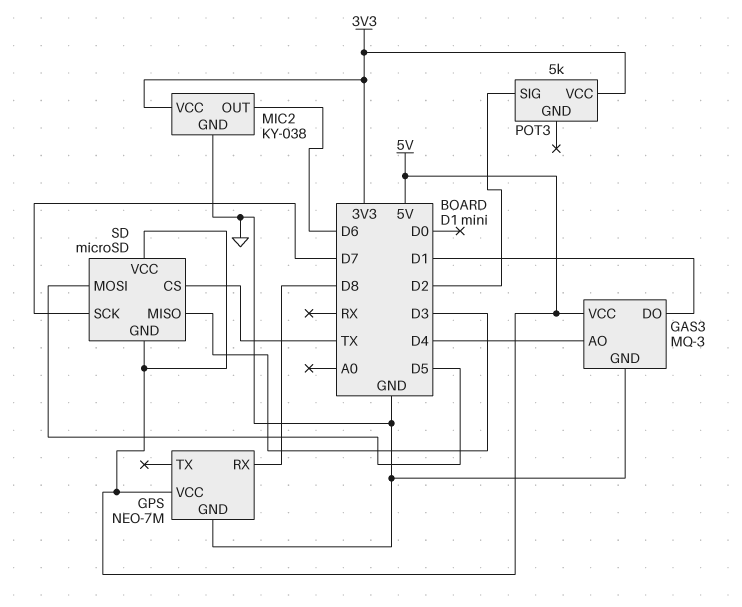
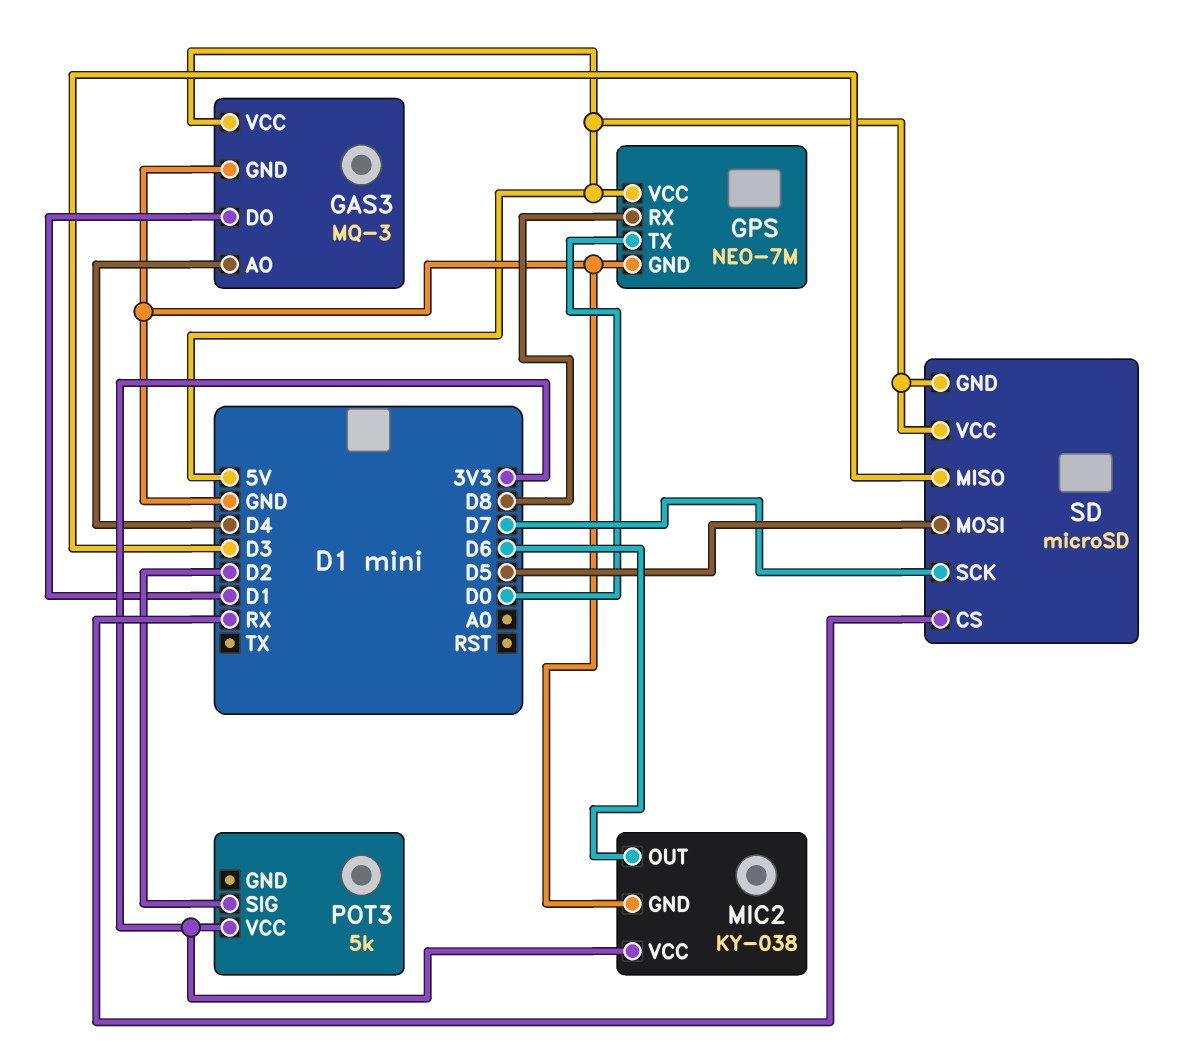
GPS pin TX: none -> D0
SD pin CS: TX -> RX

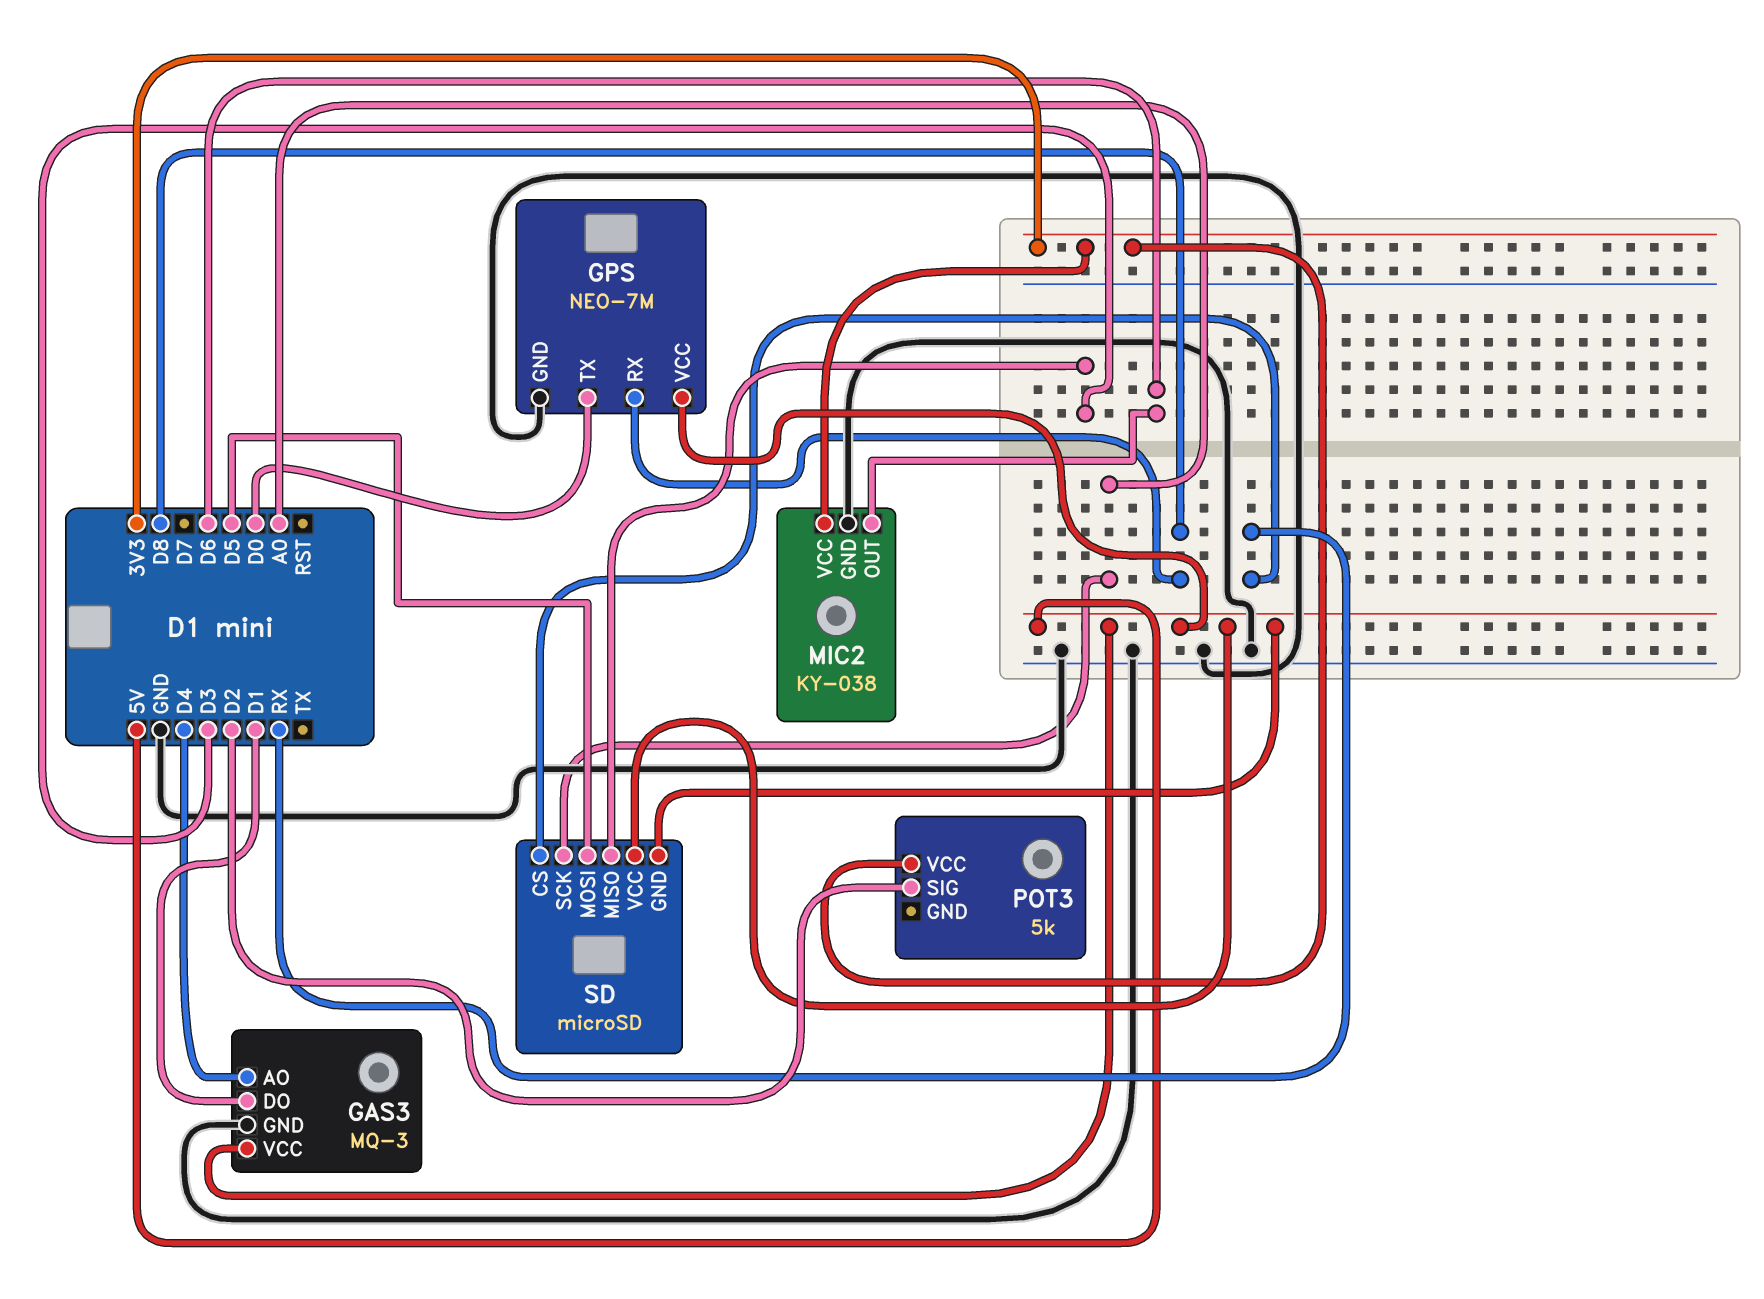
SD pin SCK: D7 -> A0

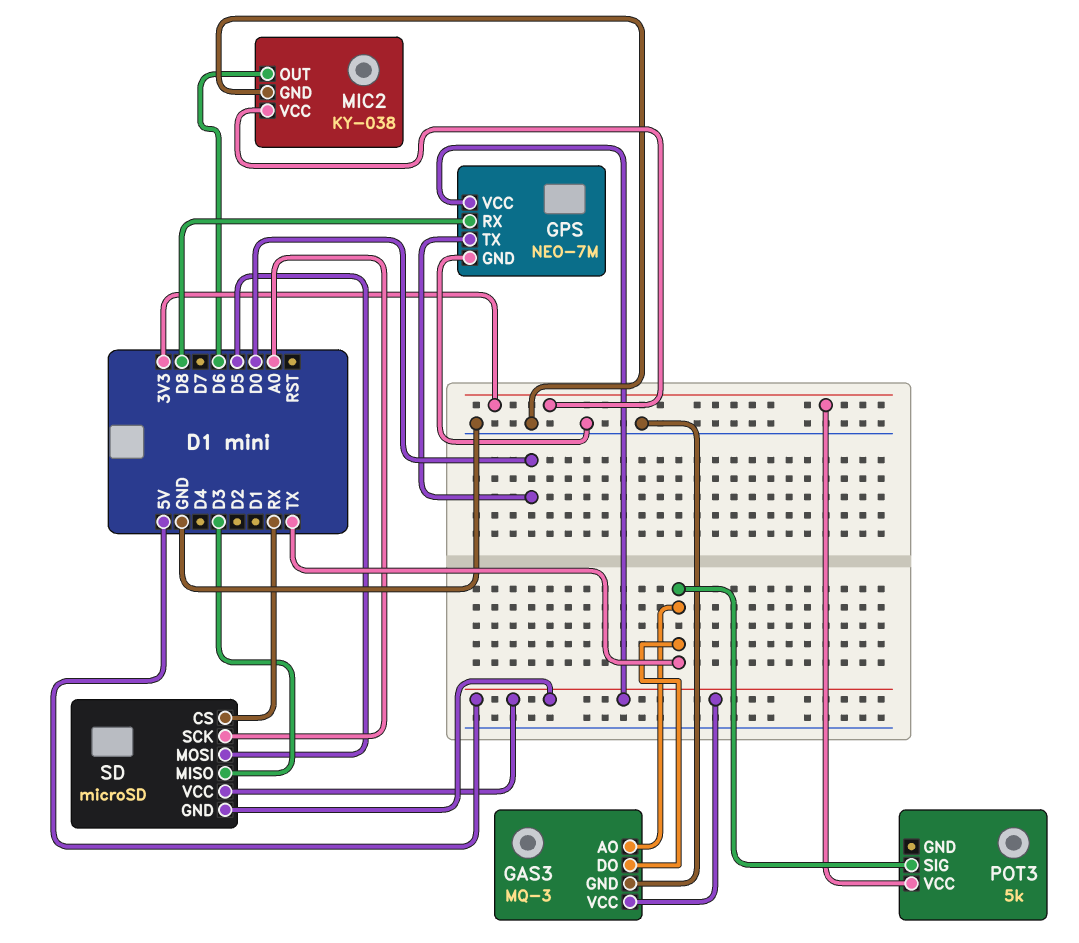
GAS3 pin AO: D4 -> TX
GAS3 pin DO: D1 -> TX
POT3 pin SIG: D2 -> TX

